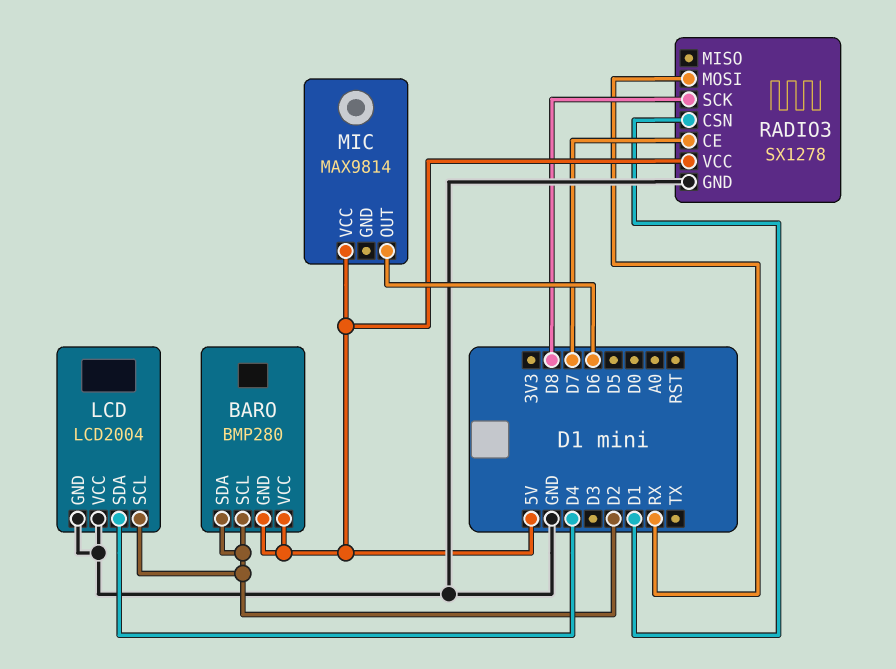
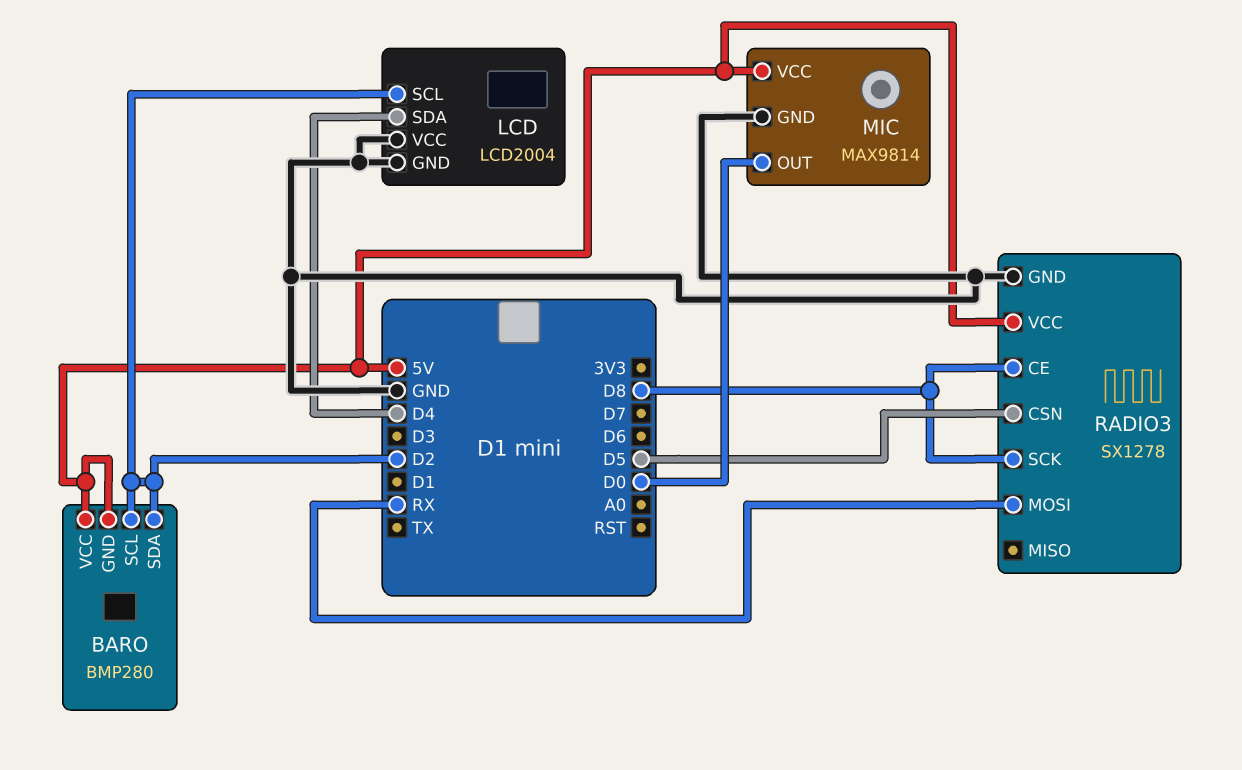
MIC pin GND: none -> GND
MIC pin OUT: D6 -> D0
RADIO3 pin CE: D7 -> D8
RADIO3 pin CSN: D1 -> D5

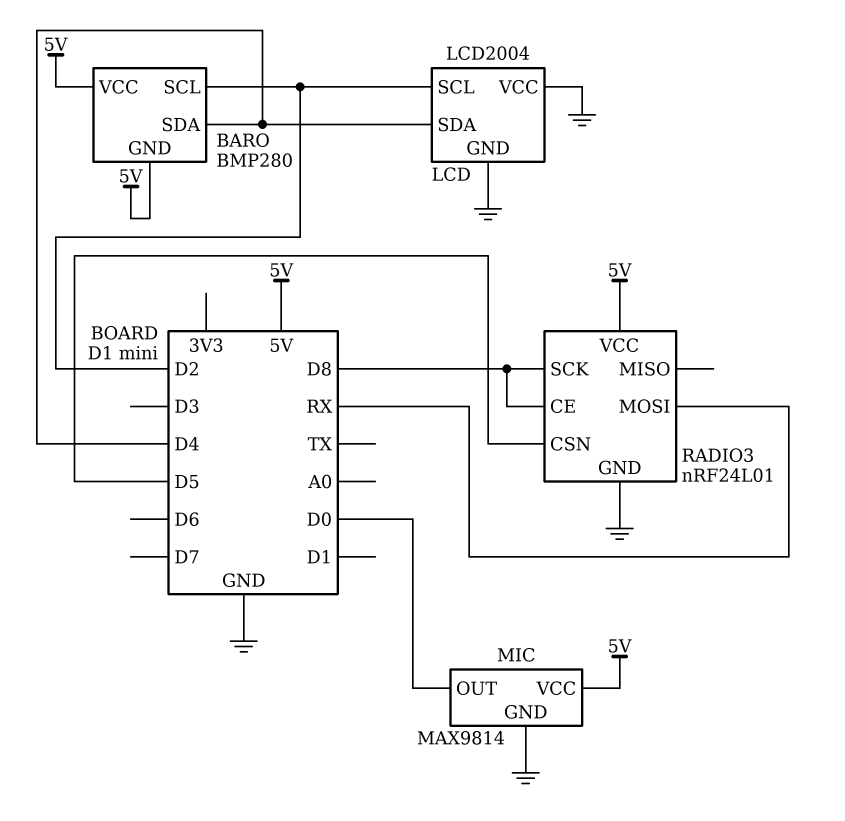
BARO pin SDA: D2 -> D4
RADIO3: SX1278 -> nRF24L01

